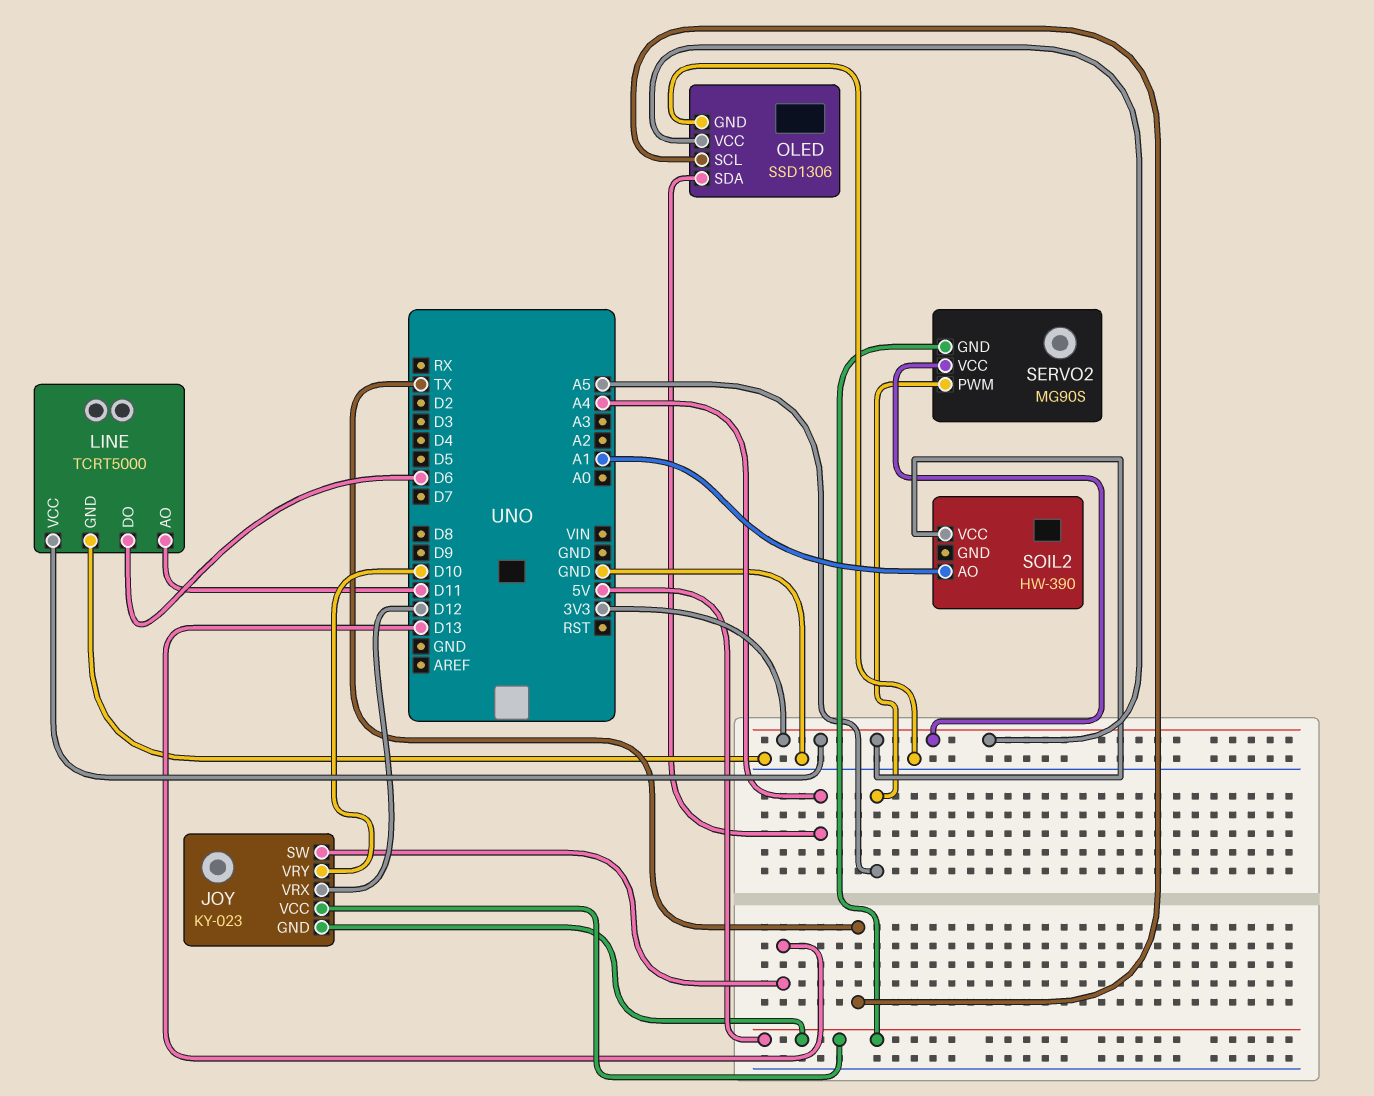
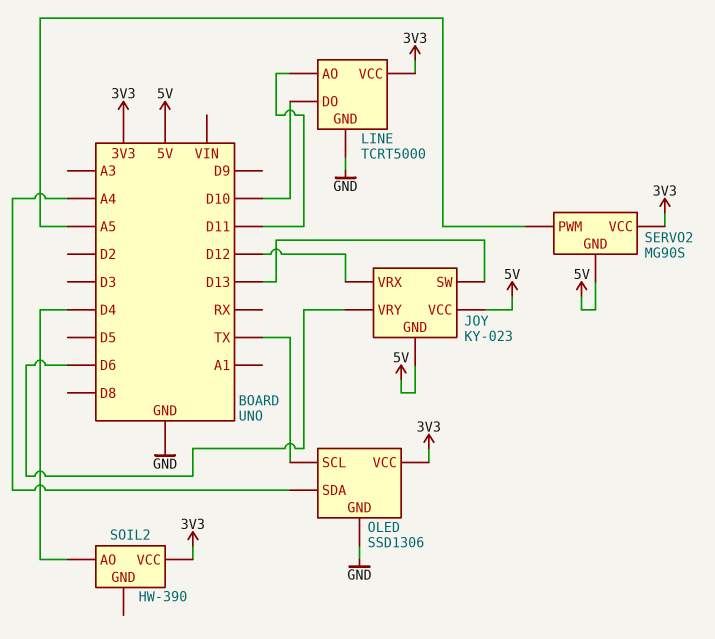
JOY pin VRY: D10 -> D6
LINE pin DO: D6 -> D10
SOIL2 pin AO: A1 -> D4

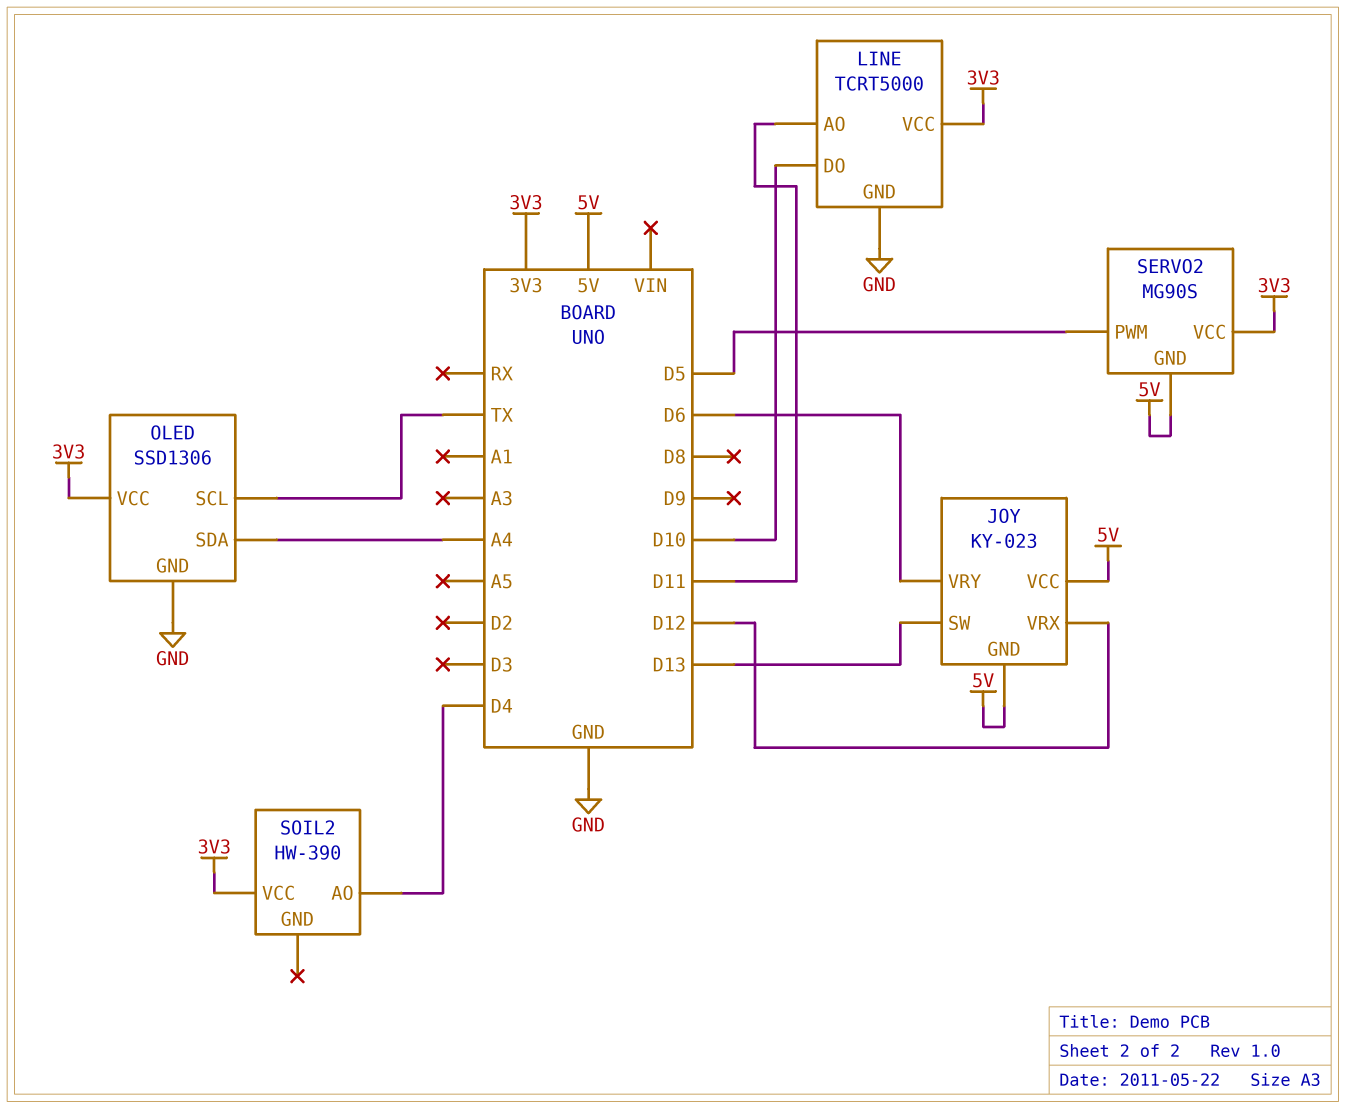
SERVO2 pin PWM: A5 -> D5

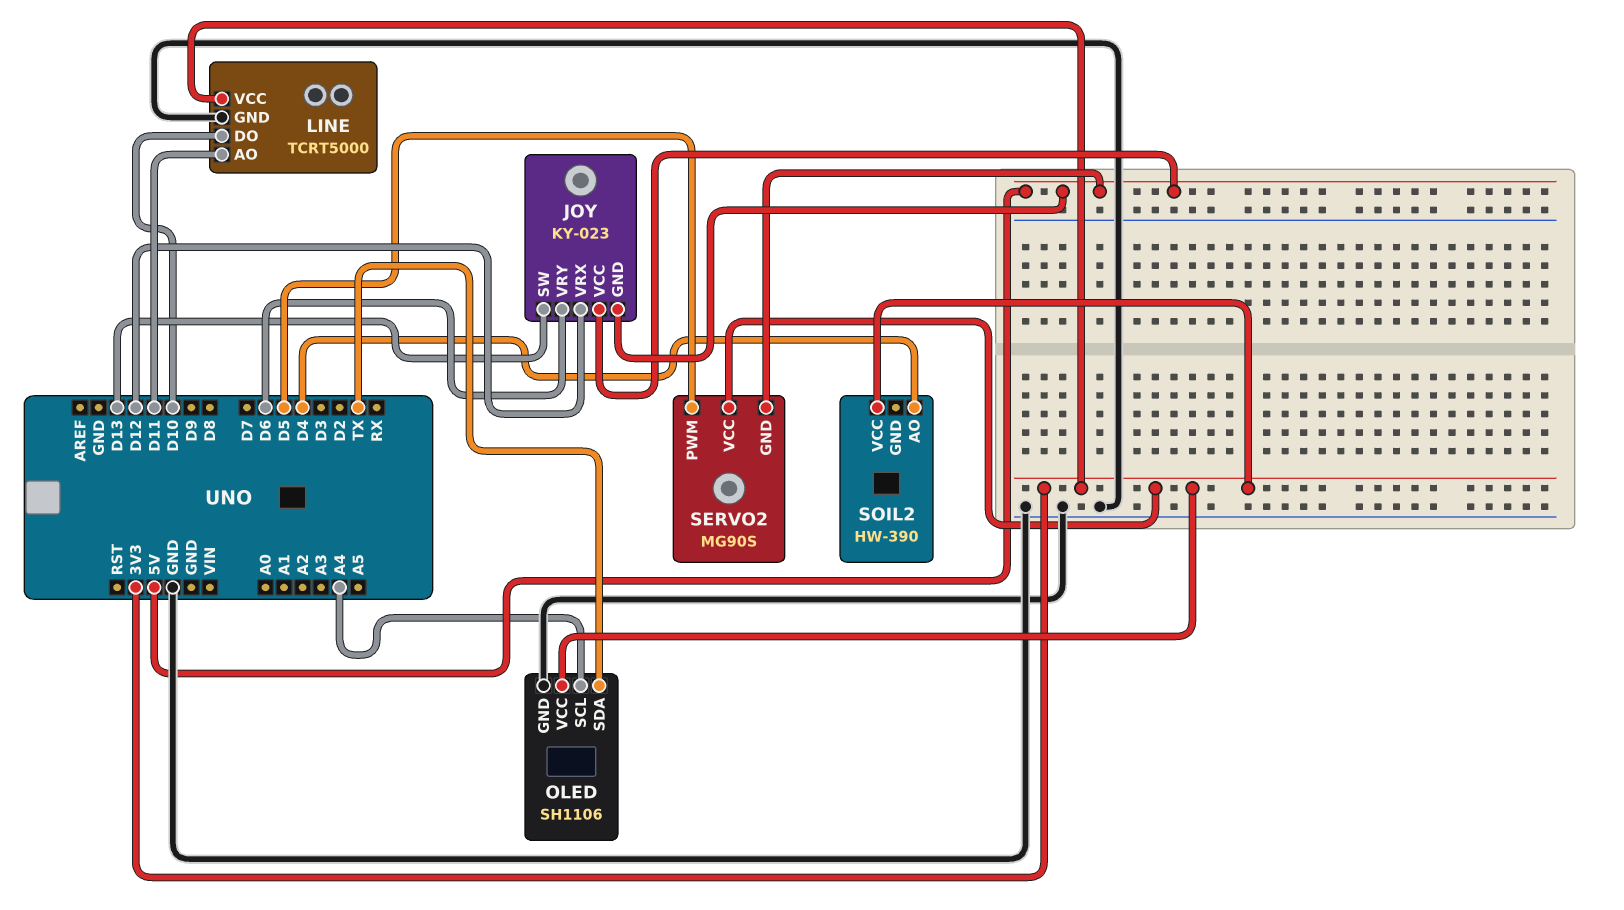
OLED: SSD1306 -> SH1106
OLED pin SCL: TX -> A4
OLED pin SDA: A4 -> TX

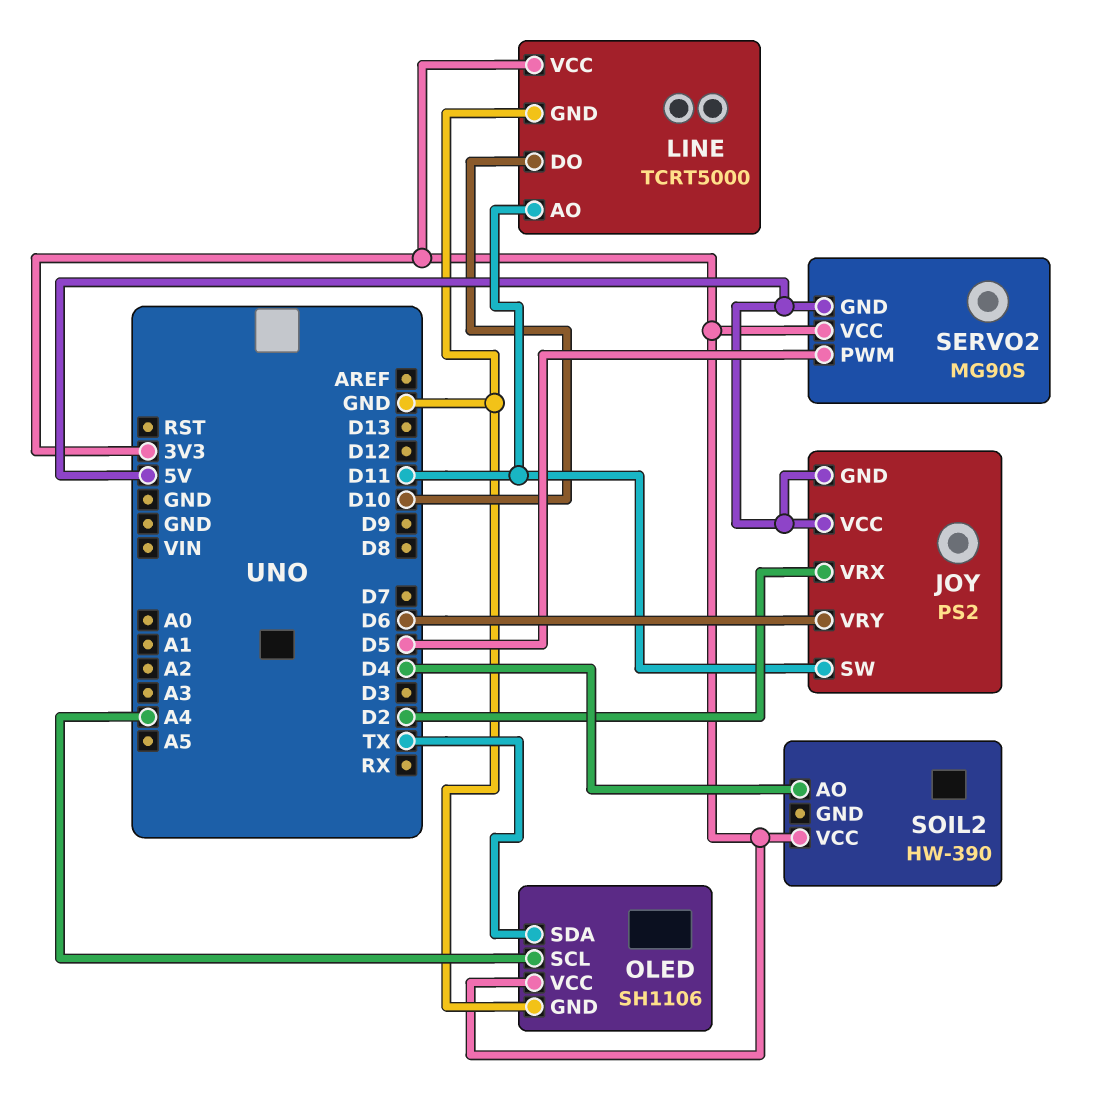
JOY: KY-023 -> PS2
JOY pin SW: D13 -> D11
JOY pin VRX: D12 -> D2

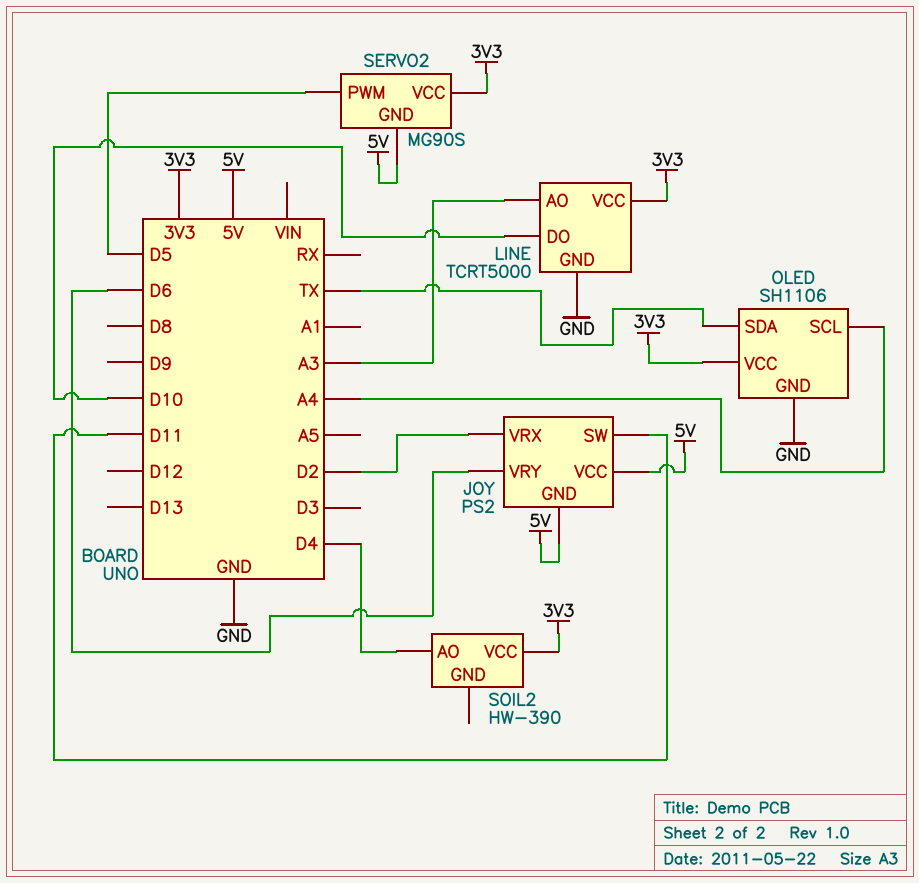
LINE pin AO: D11 -> A3

